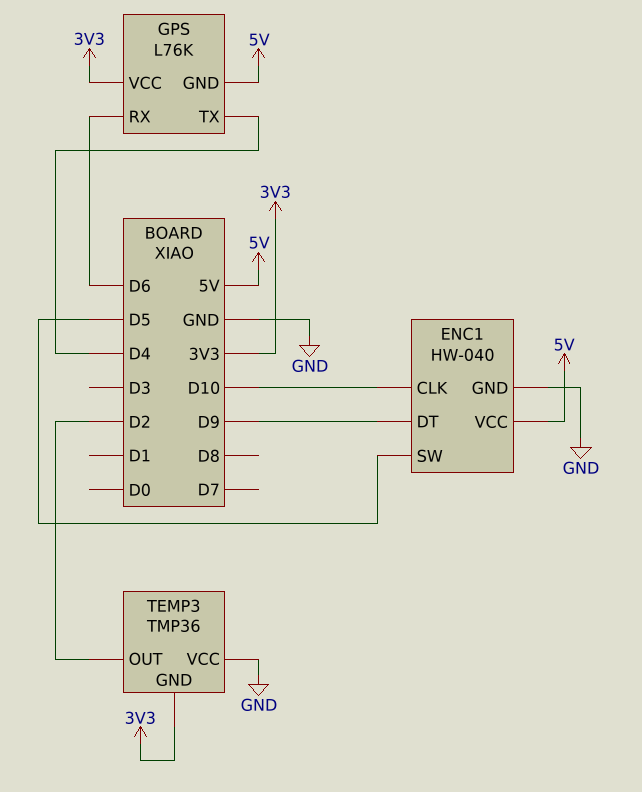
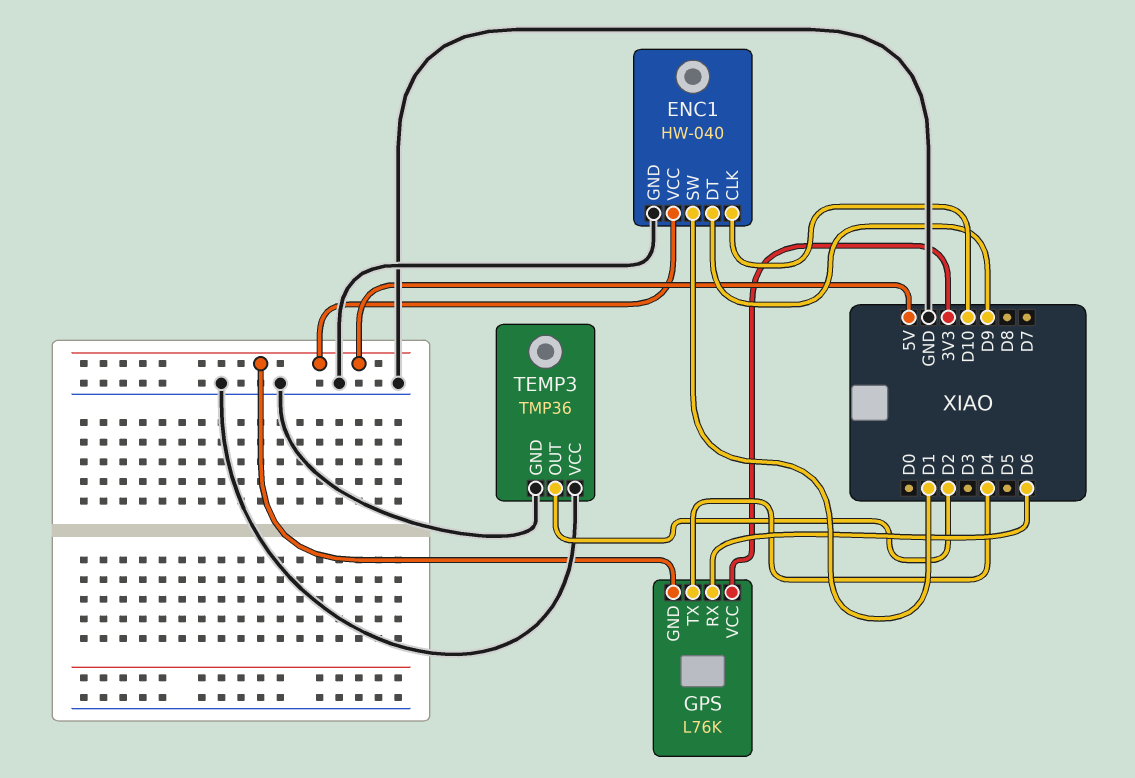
ENC1 pin SW: D5 -> D1
TEMP3 pin GND: 3V3 -> GND

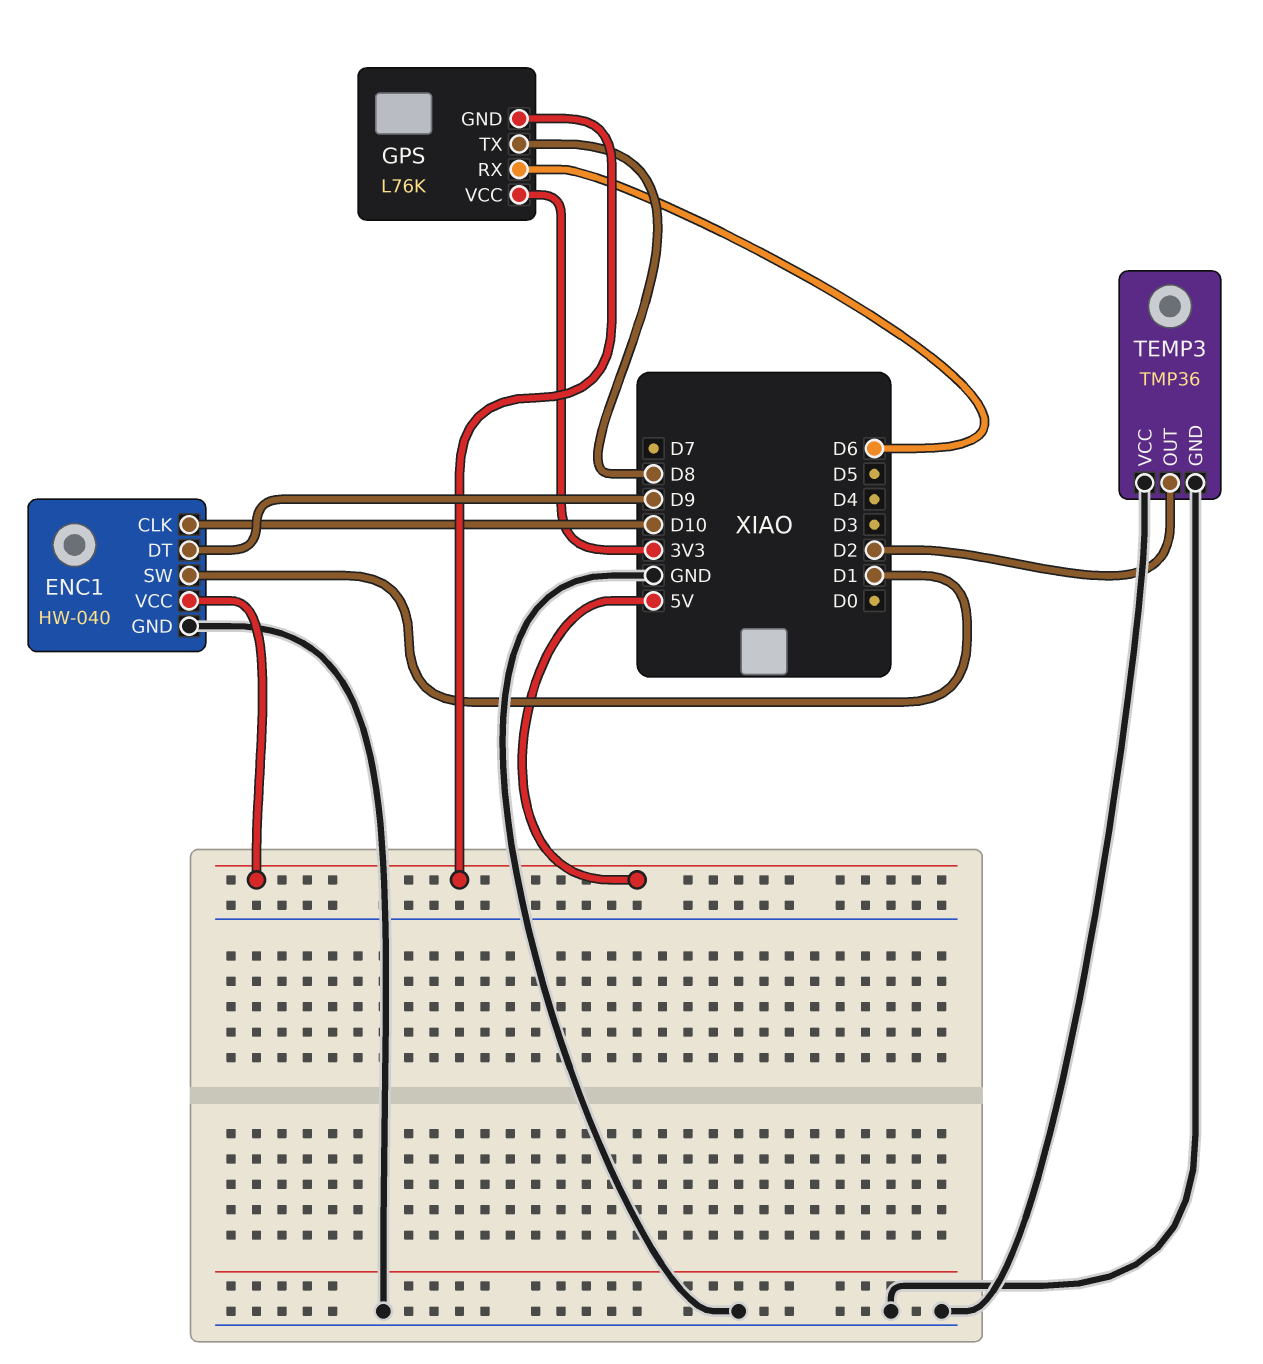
GPS pin TX: D4 -> D8

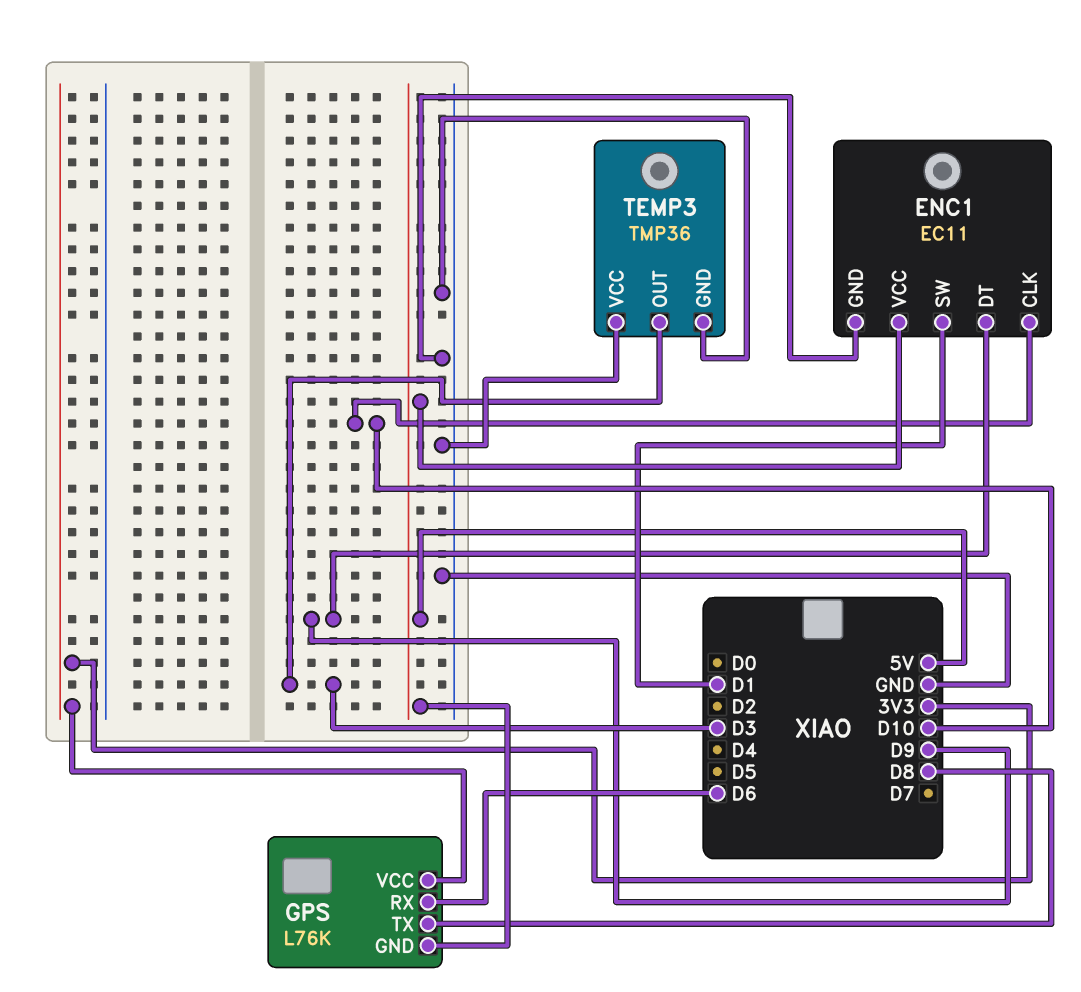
ENC1: HW-040 -> EC11
TEMP3 pin OUT: D2 -> D3

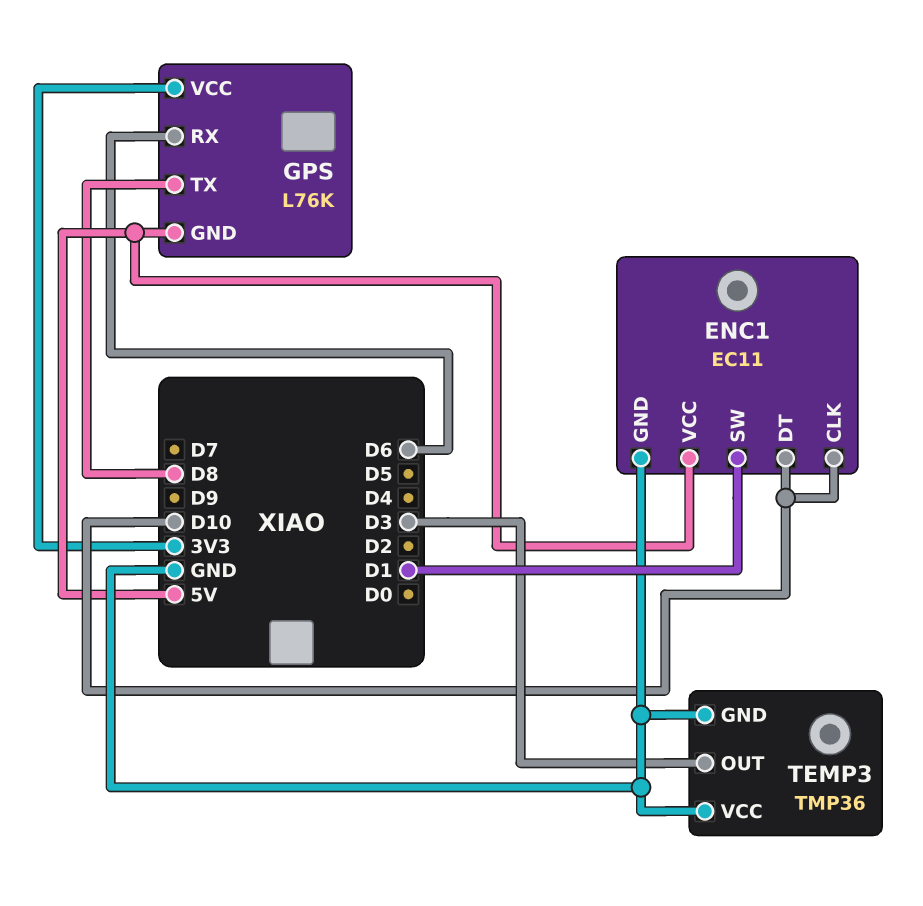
ENC1 pin DT: D9 -> D10

